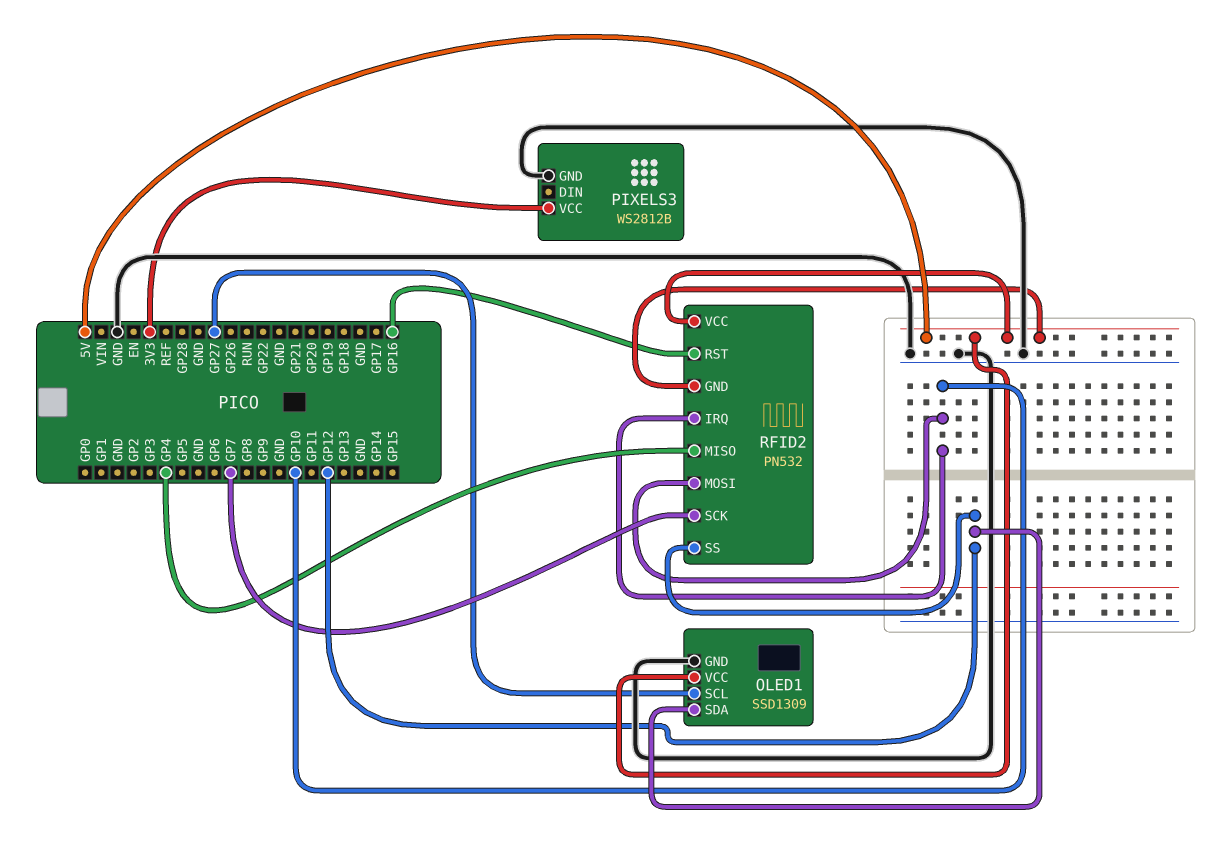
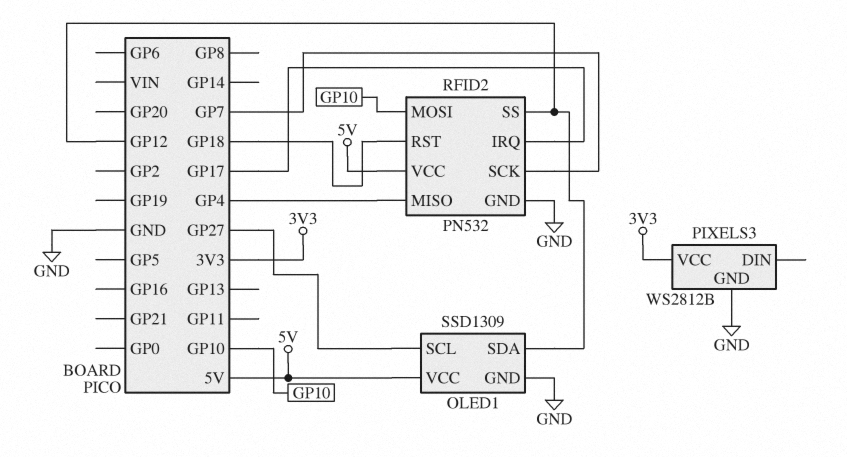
RFID2 pin GND: 5V -> GND
RFID2 pin IRQ: GP10 -> GP17
RFID2 pin RST: GP16 -> GP18

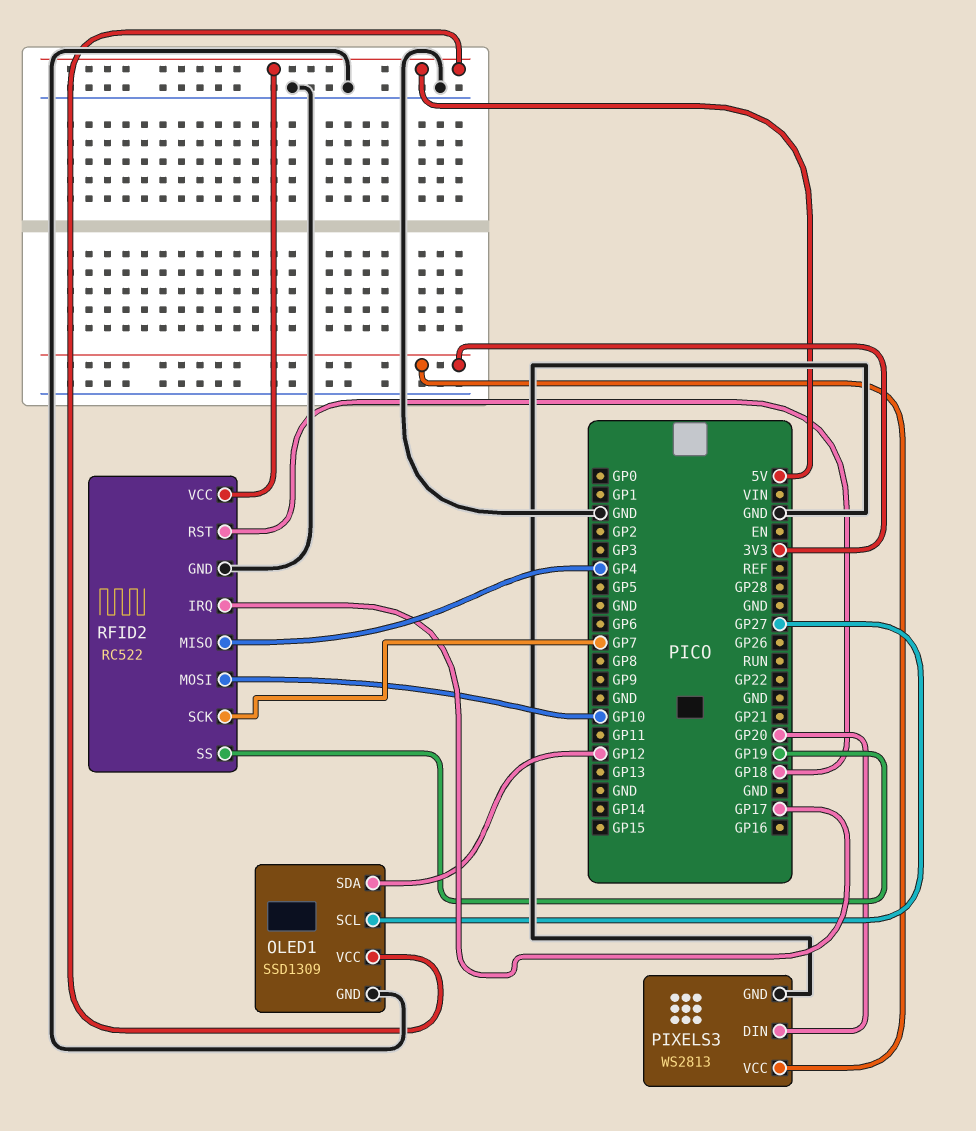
PIXELS3: WS2812B -> WS2813
PIXELS3 pin DIN: none -> GP20
RFID2: PN532 -> RC522
RFID2 pin SS: GP12 -> GP19

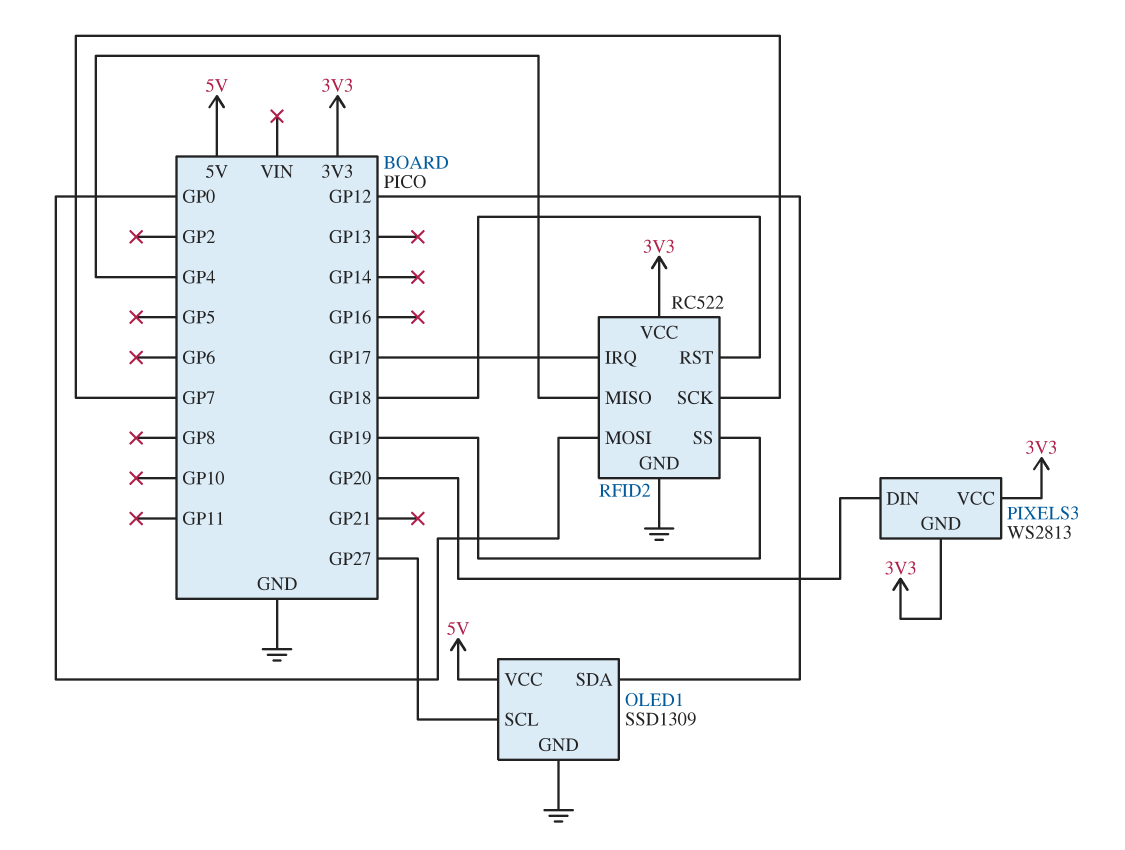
PIXELS3 pin GND: GND -> 3V3
RFID2 pin MOSI: GP10 -> GP0
RFID2 pin VCC: 5V -> 3V3

